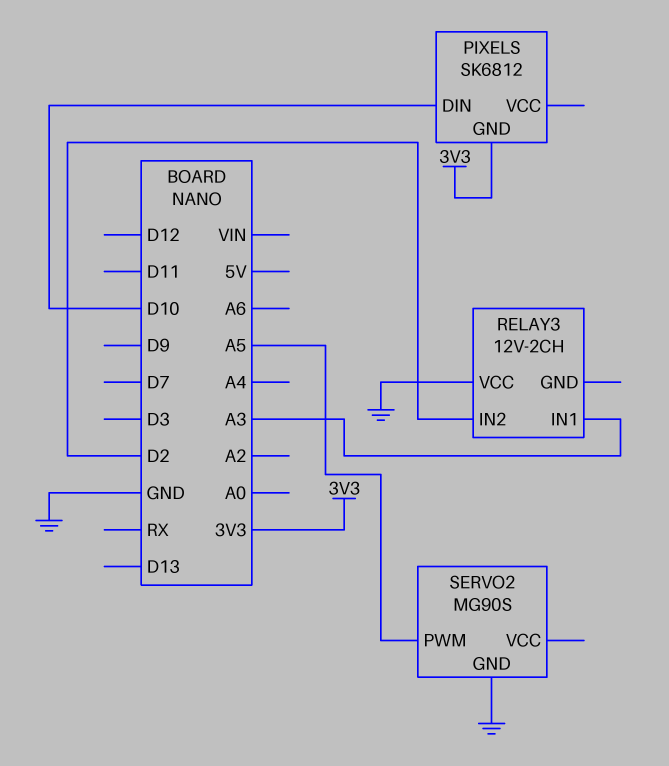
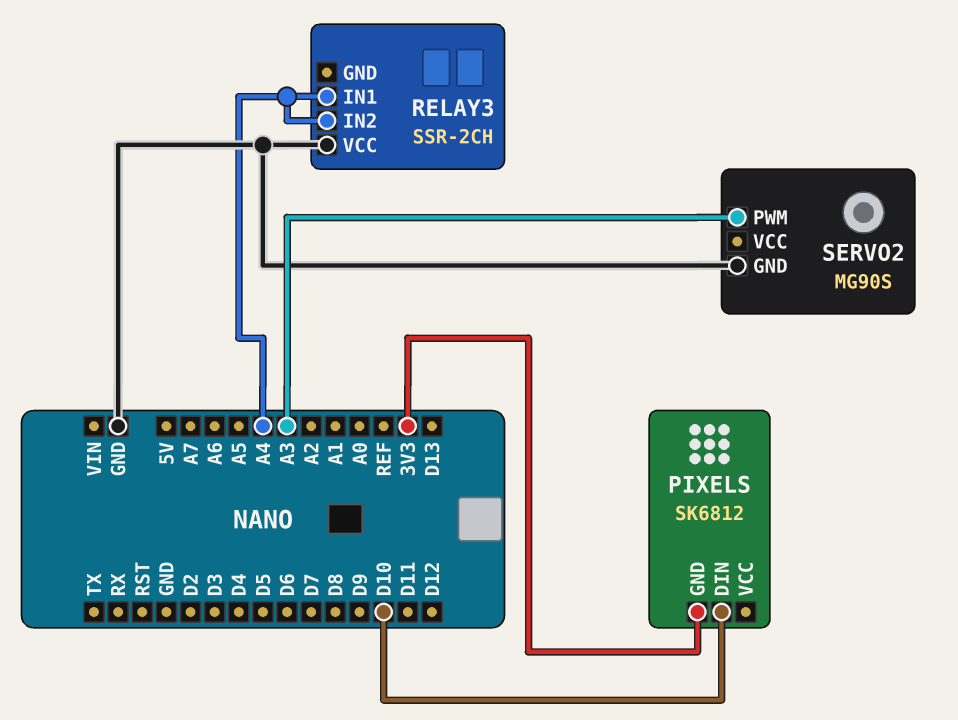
RELAY3: 12V-2CH -> SSR-2CH
RELAY3 pin IN1: A3 -> A4
RELAY3 pin IN2: D2 -> A4
SERVO2 pin PWM: A5 -> A3

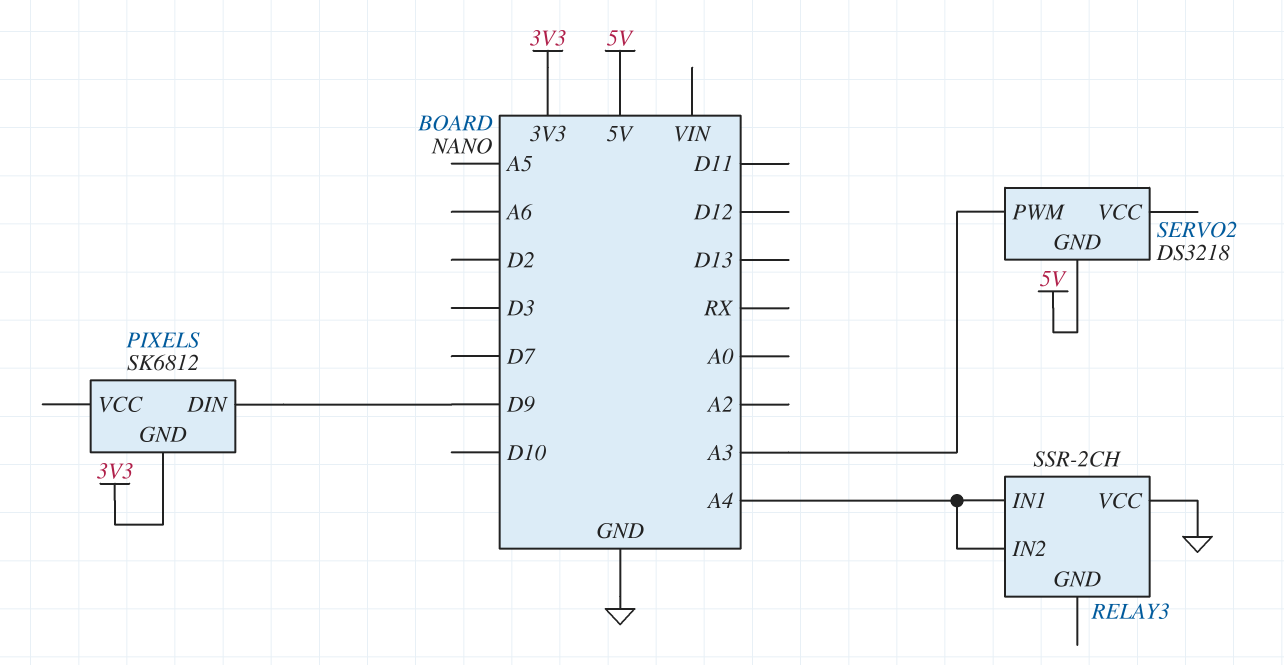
PIXELS pin DIN: D10 -> D9
SERVO2: MG90S -> DS3218
SERVO2 pin GND: GND -> 5V

